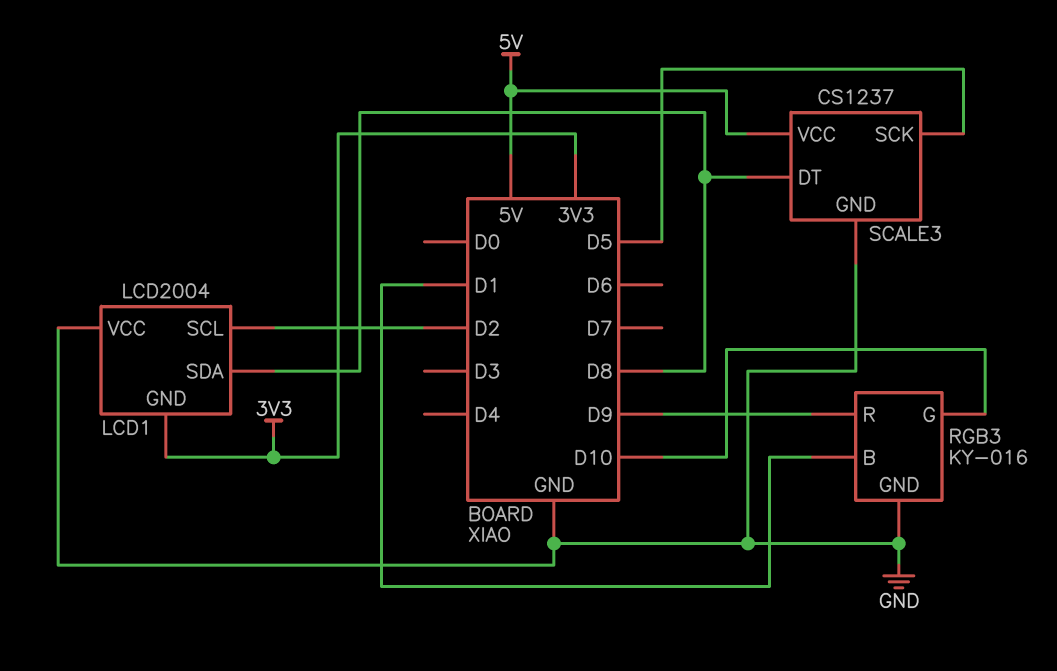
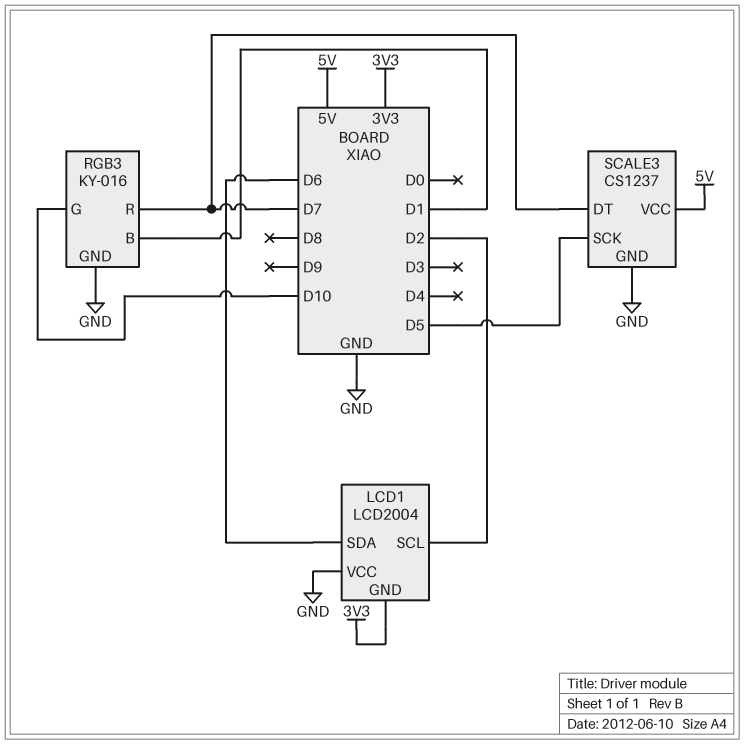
LCD1 pin SDA: D8 -> D6
RGB3 pin R: D9 -> D7
SCALE3 pin DT: D8 -> D7

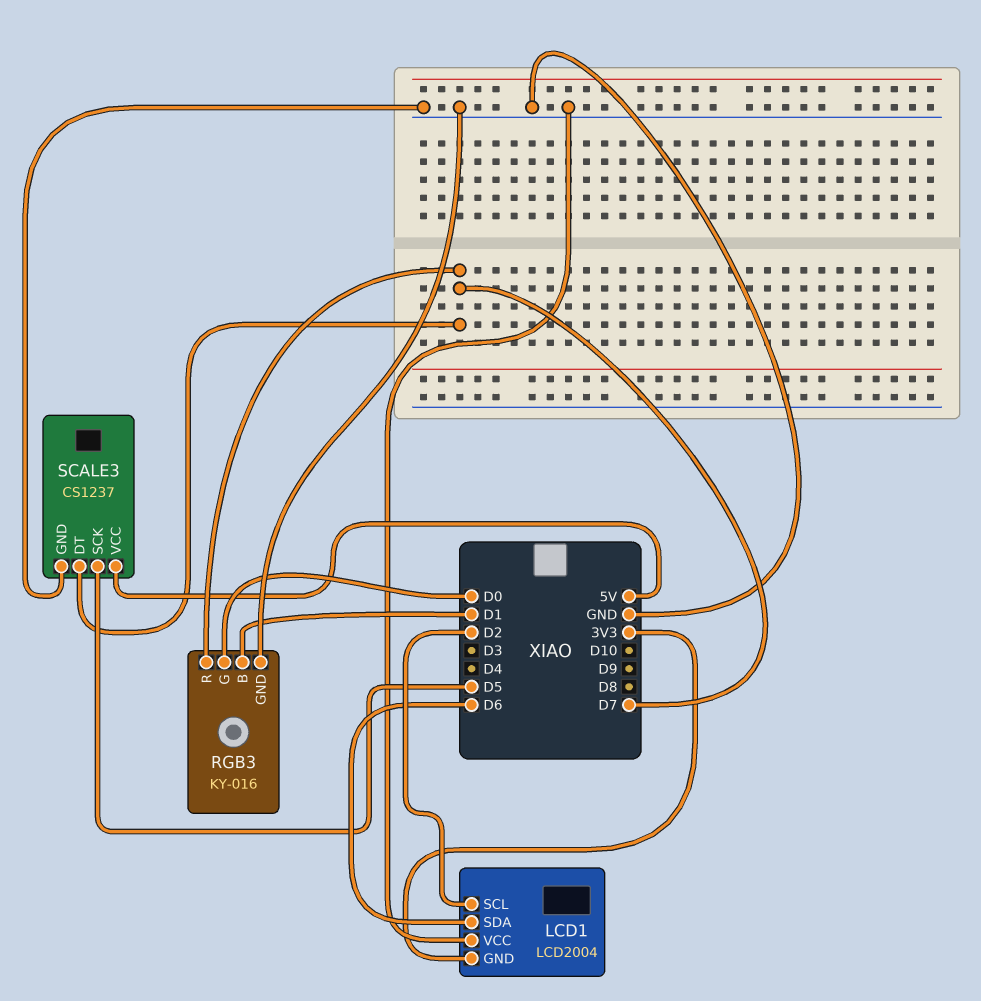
RGB3 pin G: D10 -> D0

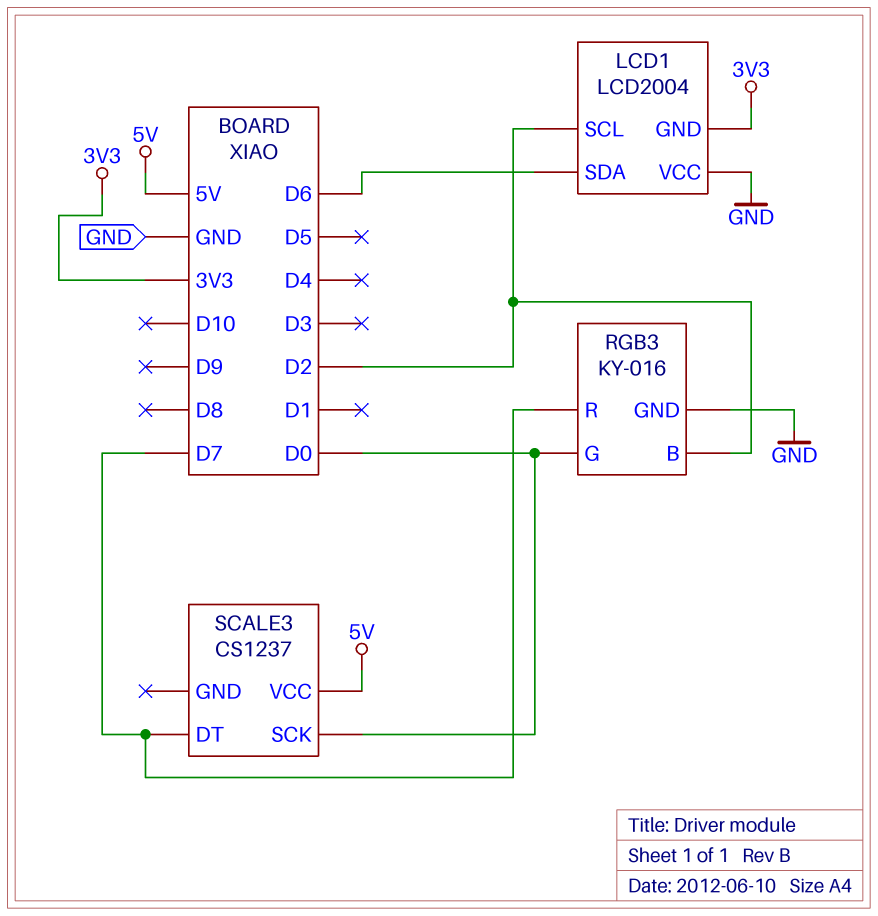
RGB3 pin B: D1 -> D2
SCALE3 pin GND: GND -> none
SCALE3 pin SCK: D5 -> D0

